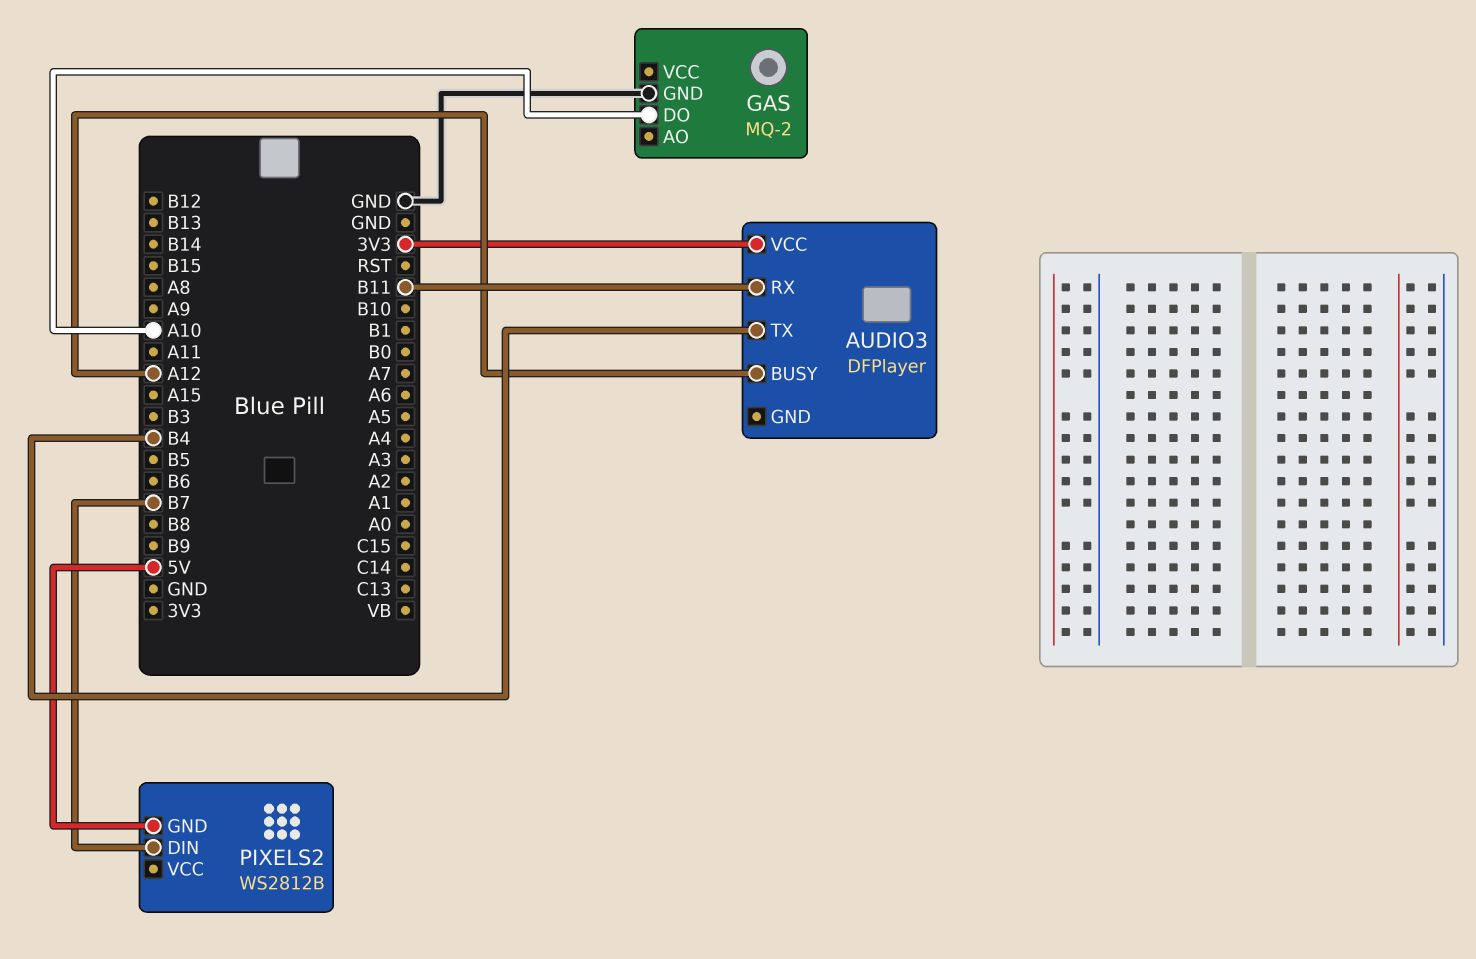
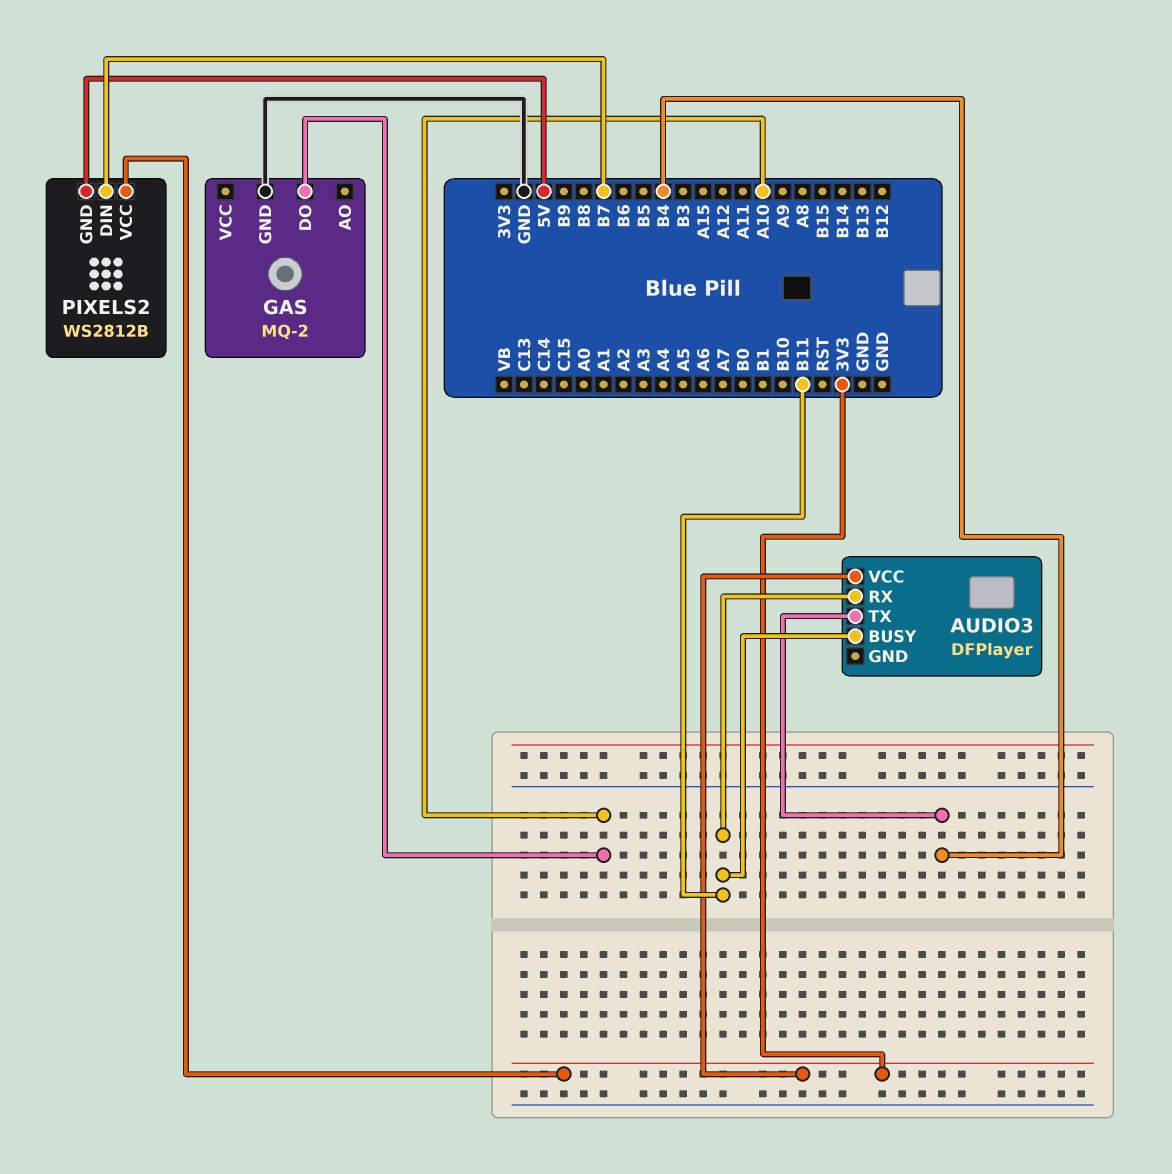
AUDIO3 pin BUSY: A12 -> B11
PIXELS2 pin VCC: none -> 3V3

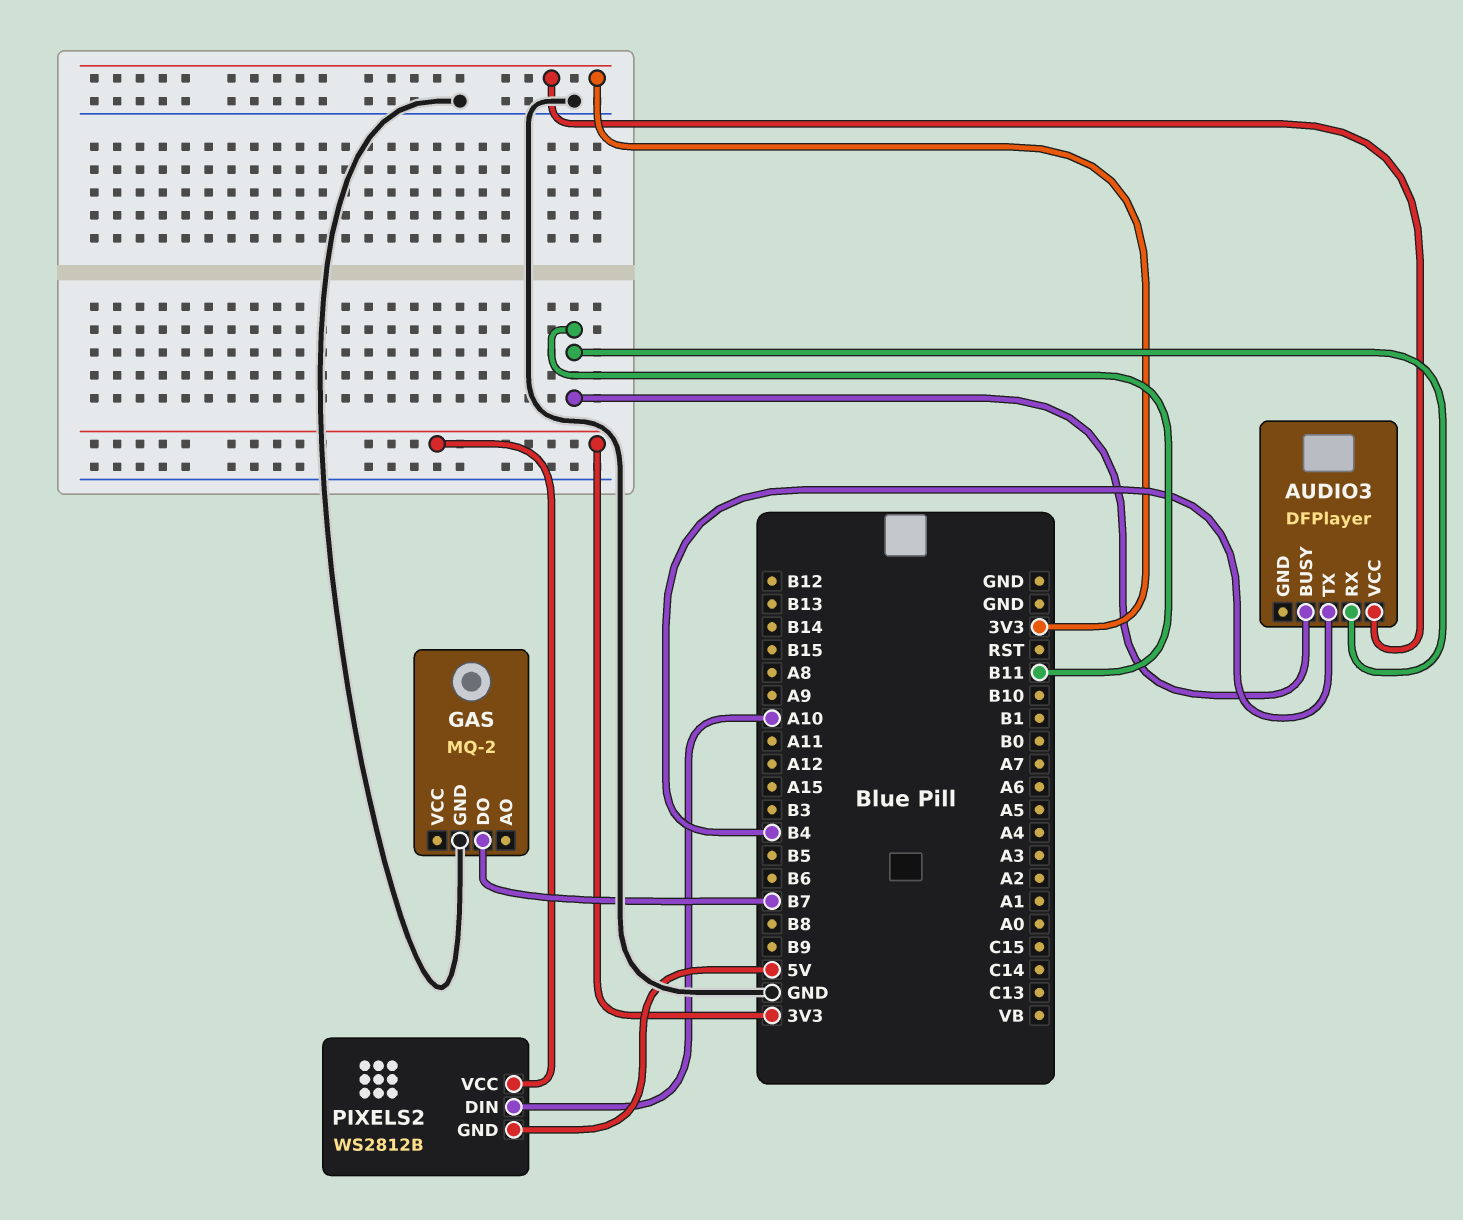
GAS pin DO: A10 -> B7
PIXELS2 pin DIN: B7 -> A10

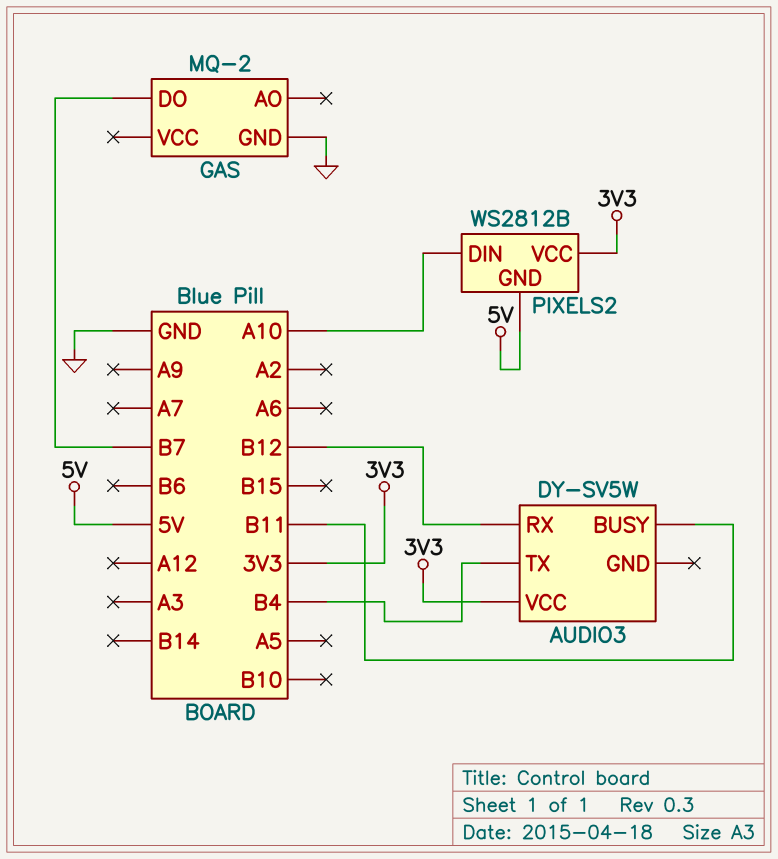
AUDIO3: DFPlayer -> DY-SV5W
AUDIO3 pin RX: B11 -> B12

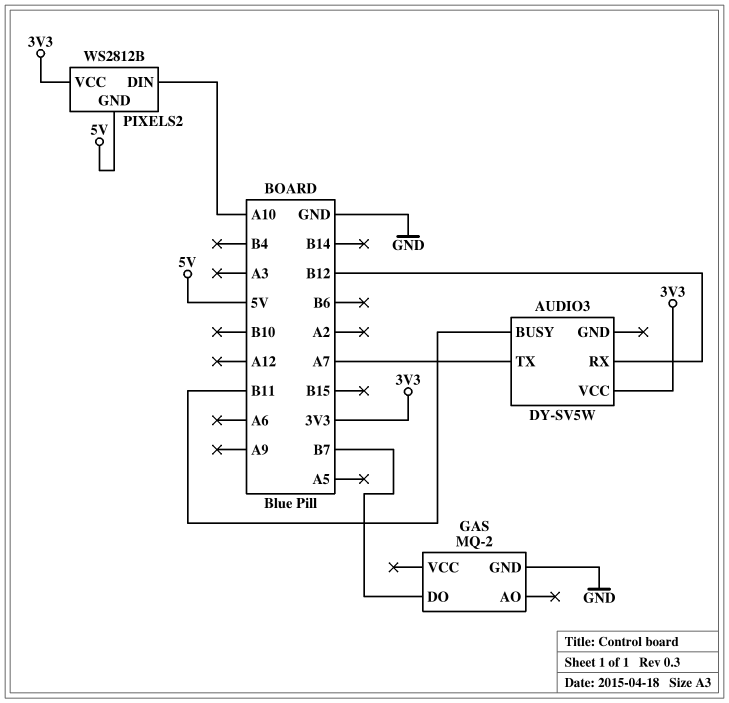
AUDIO3 pin TX: B4 -> A7

